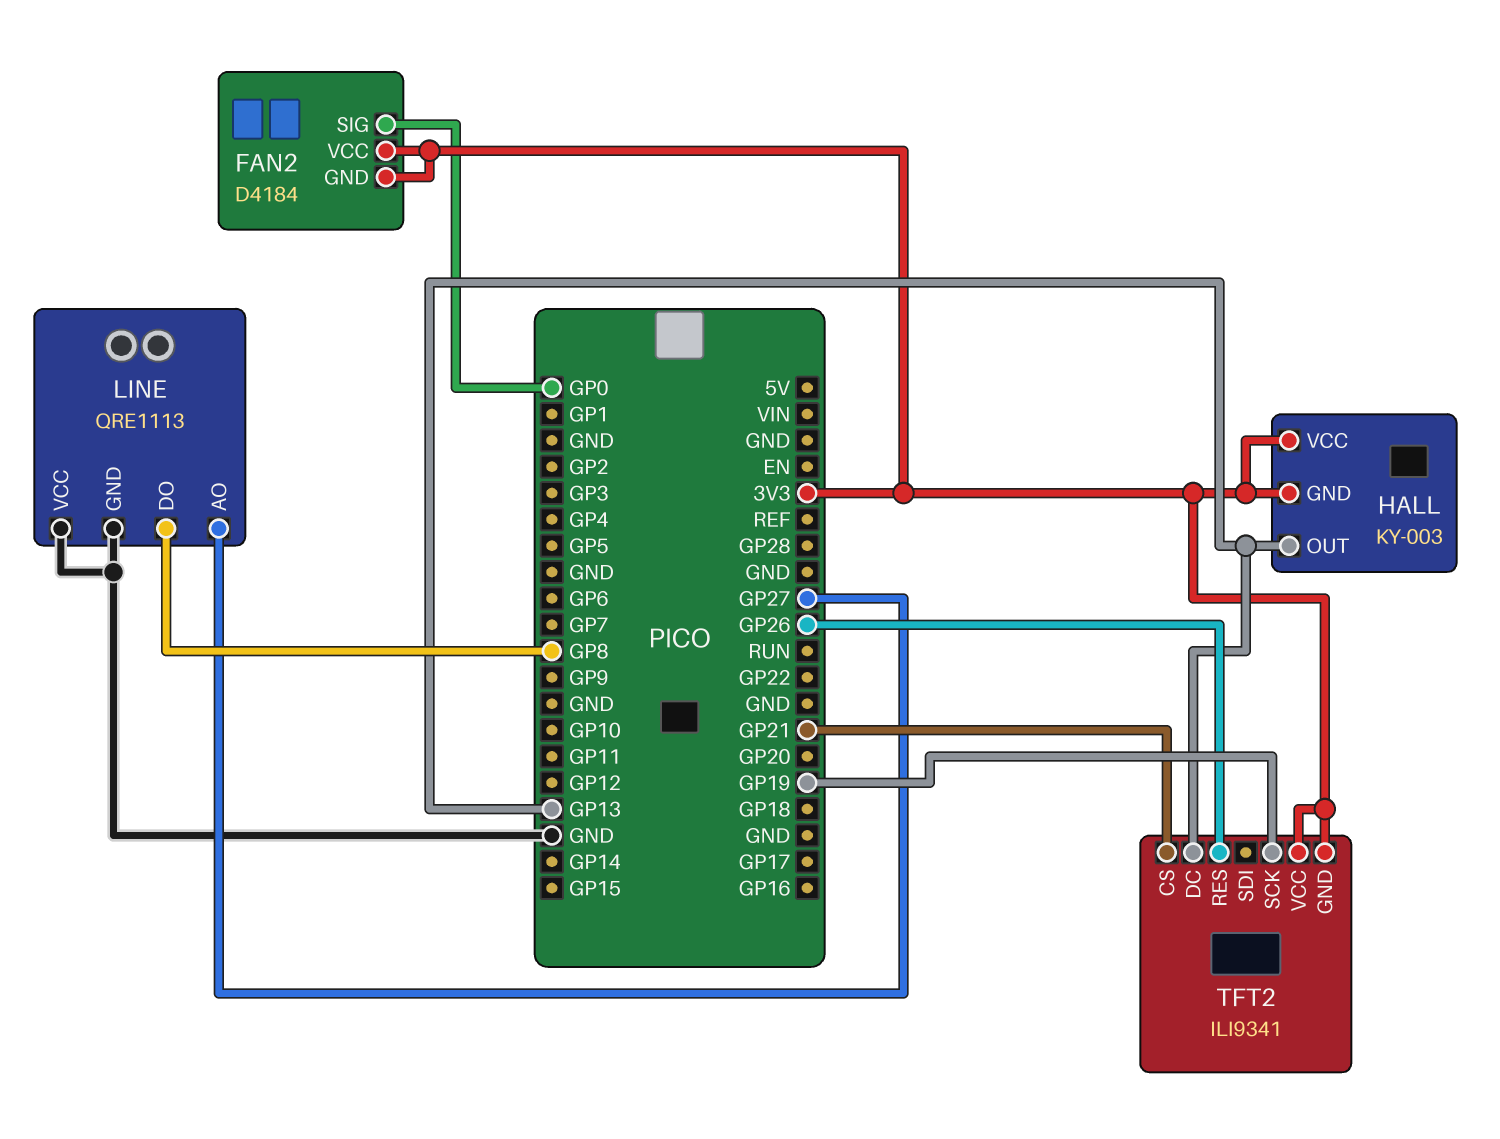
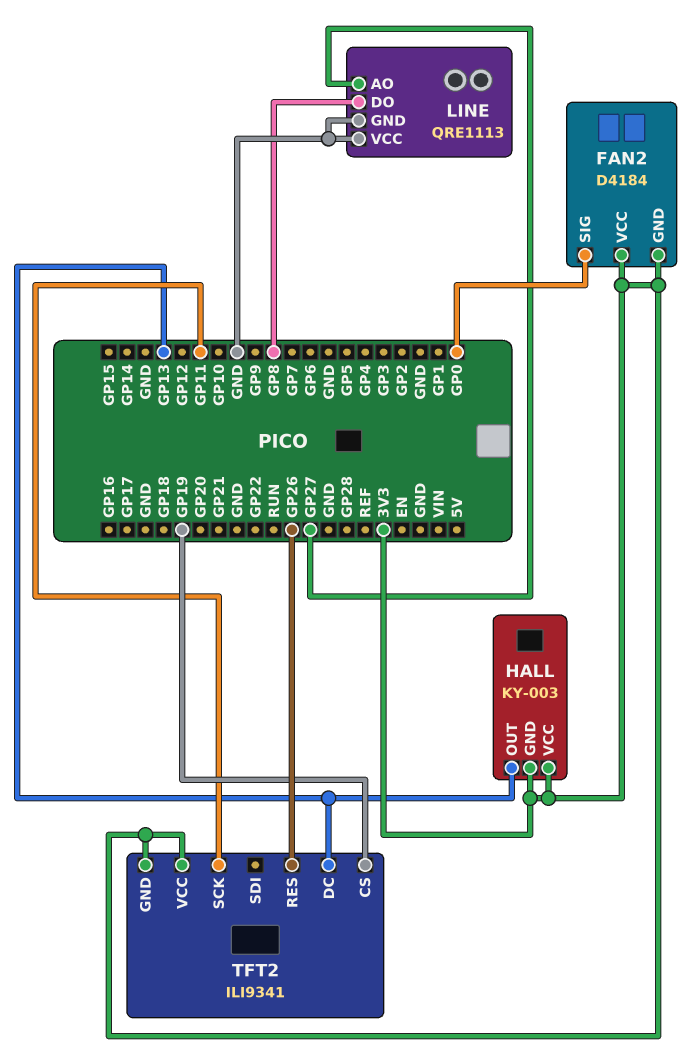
TFT2 pin CS: GP21 -> GP19
TFT2 pin SCK: GP19 -> GP11

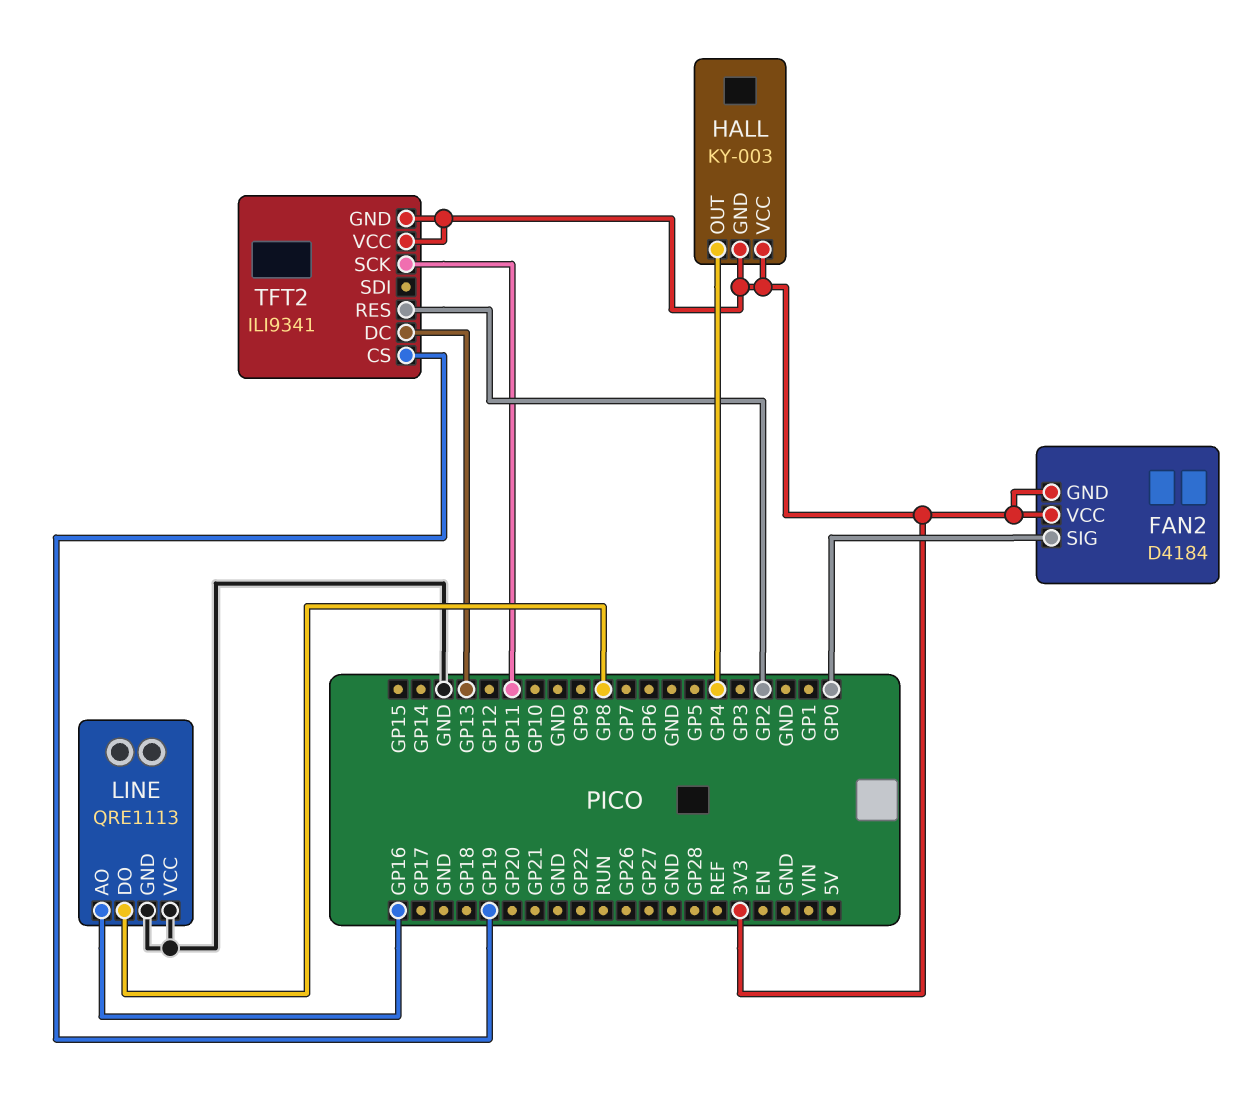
HALL pin OUT: GP13 -> GP4
LINE pin AO: GP27 -> GP16
TFT2 pin RES: GP26 -> GP2

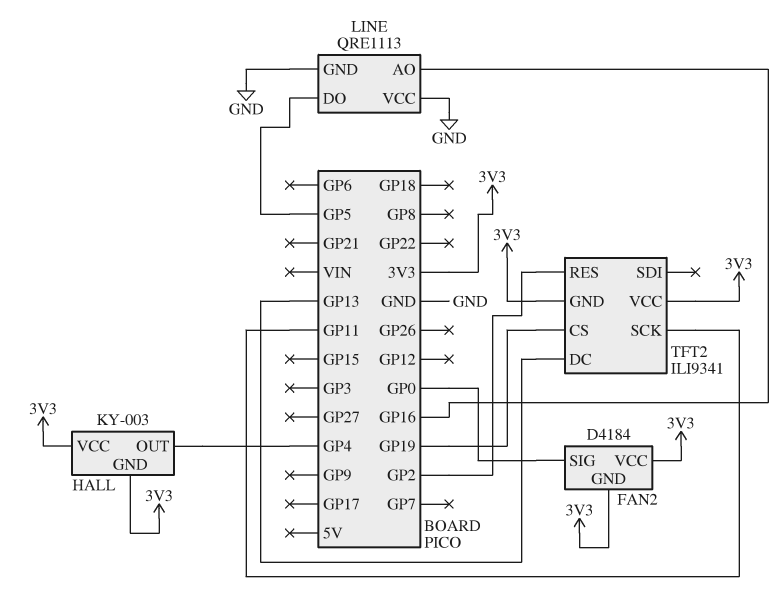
LINE pin DO: GP8 -> GP5

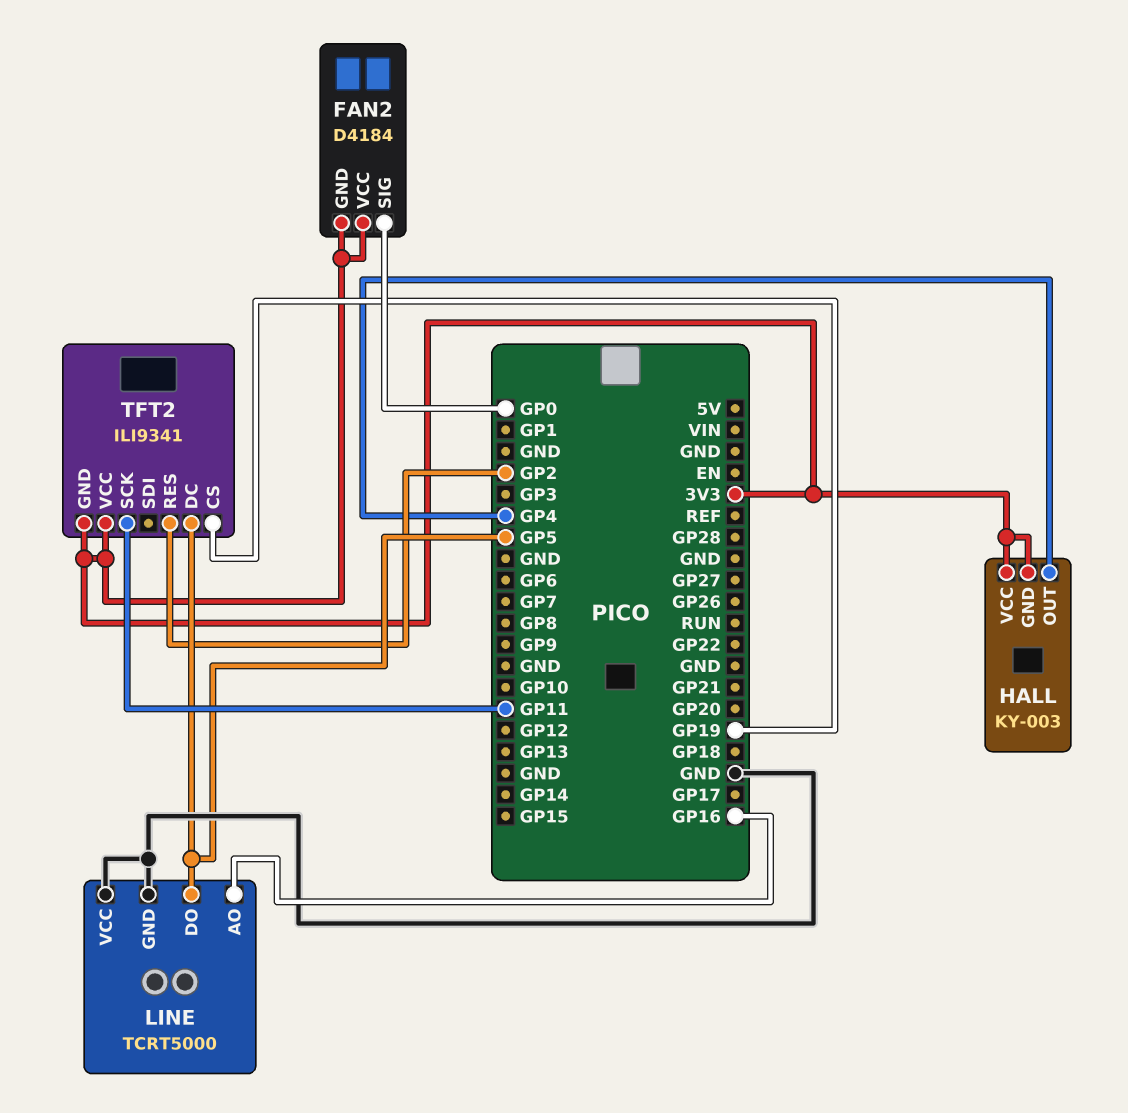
LINE: QRE1113 -> TCRT5000
TFT2 pin DC: GP13 -> GP5

